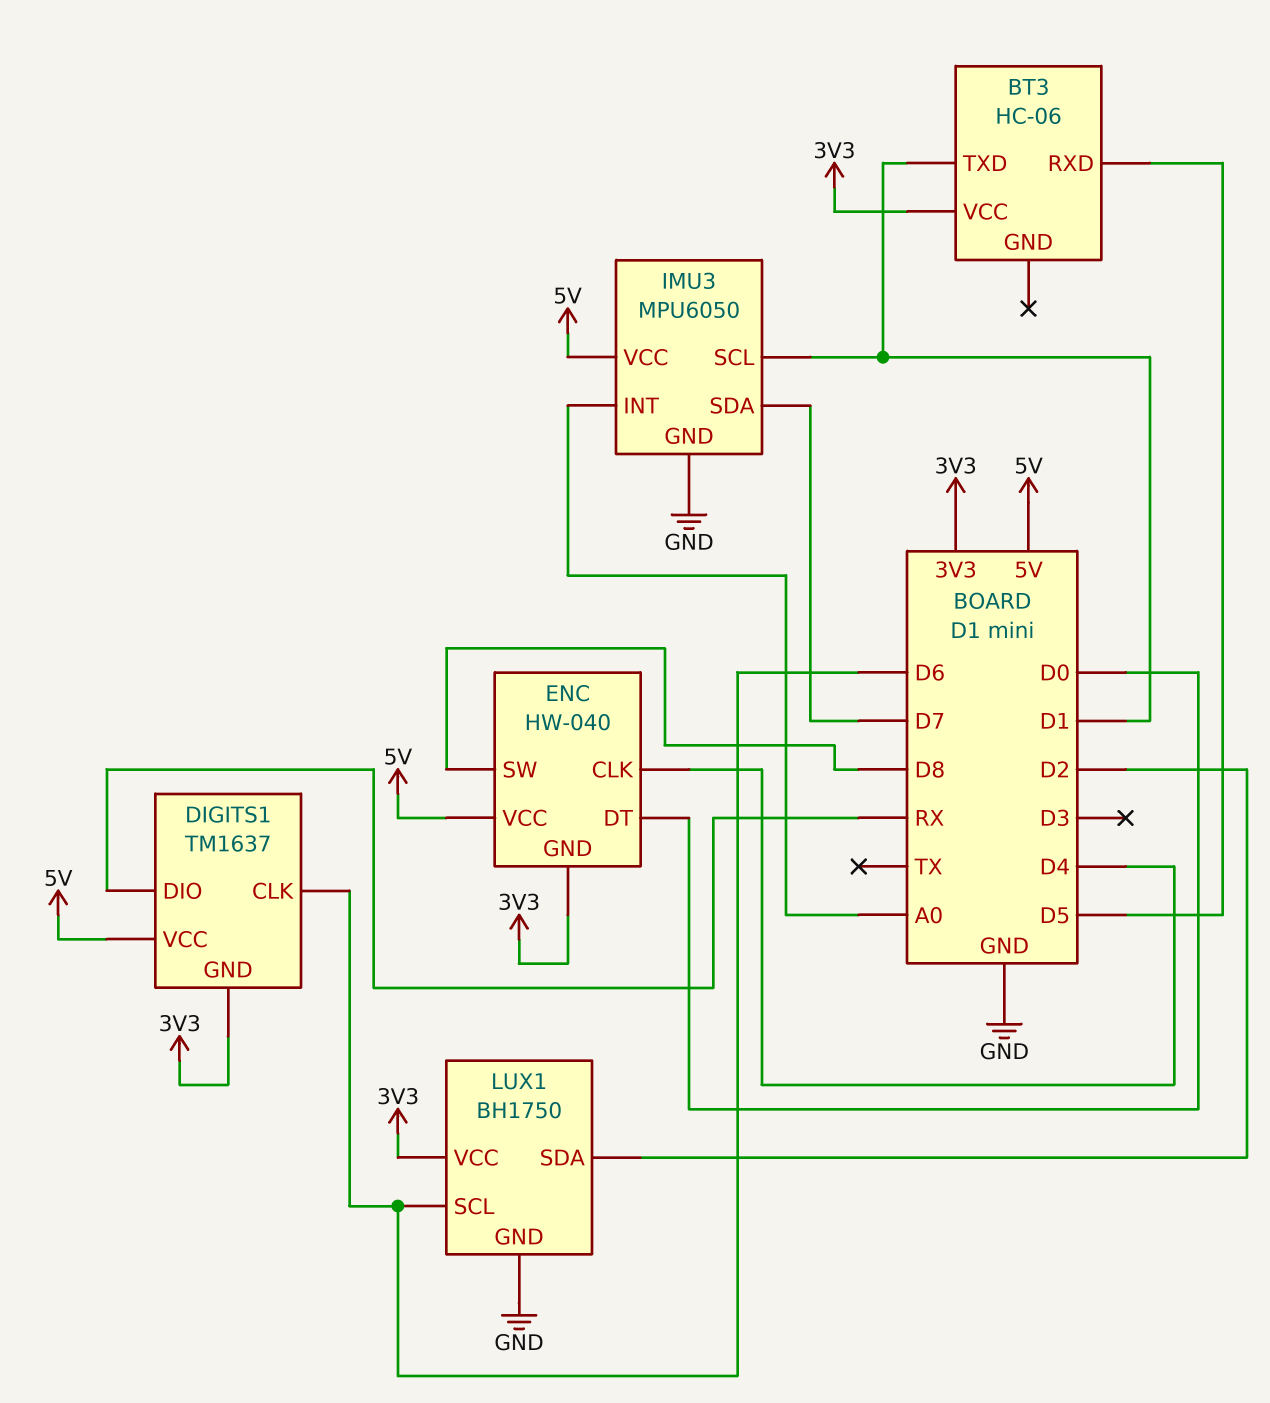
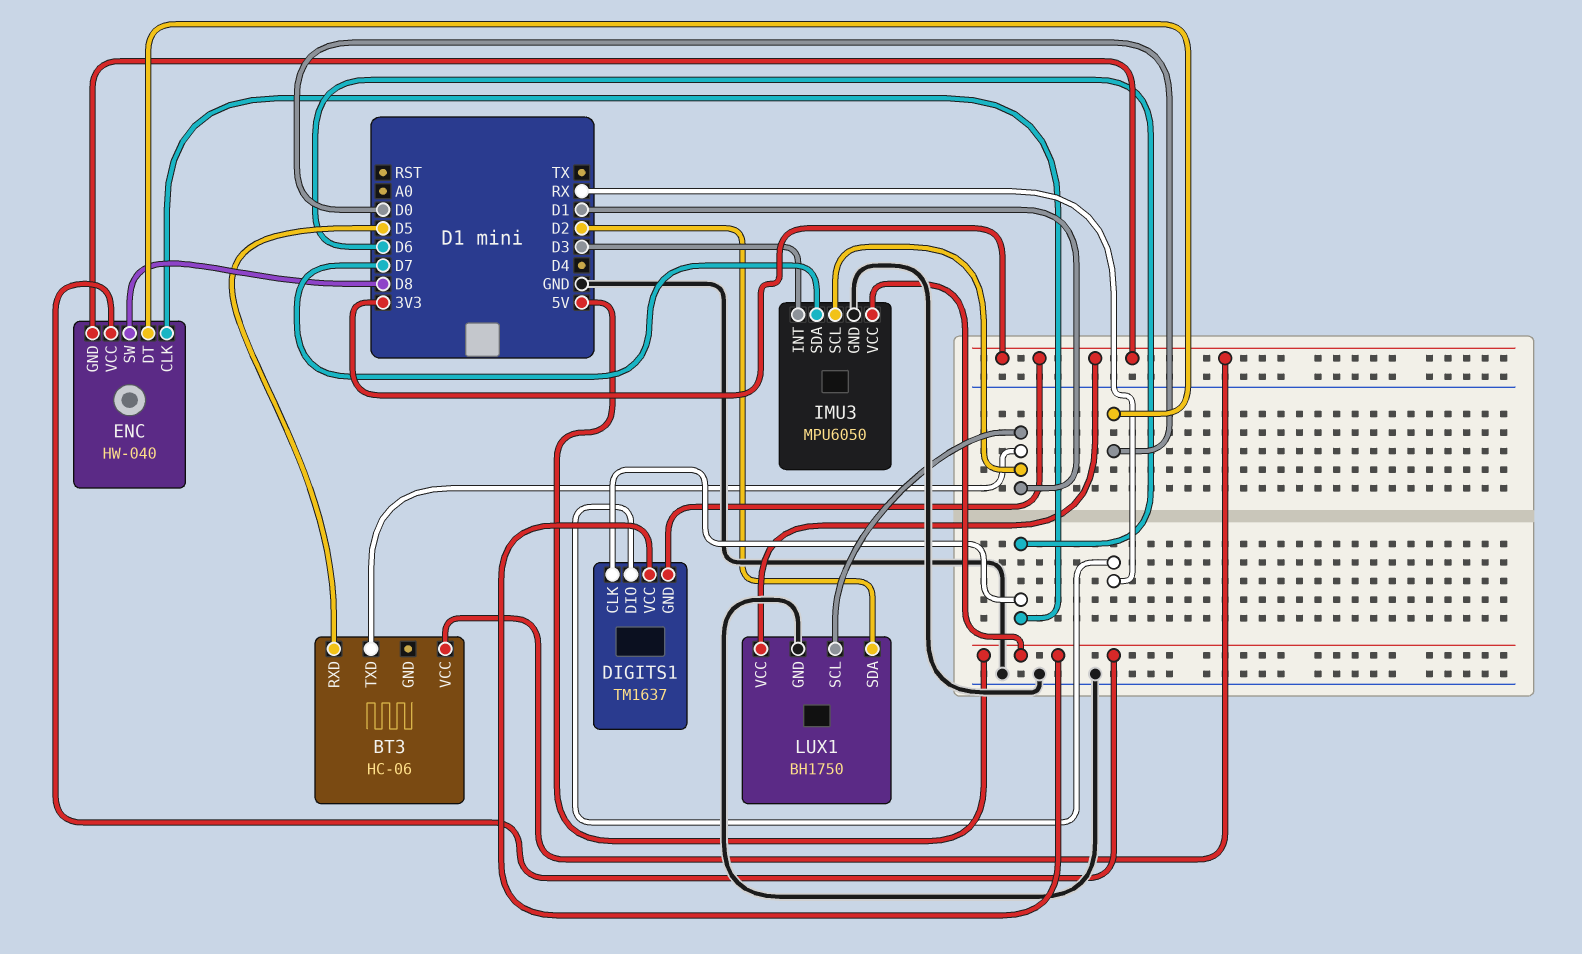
ENC pin CLK: D4 -> D6
IMU3 pin INT: A0 -> D3
LUX1 pin SCL: D6 -> D1

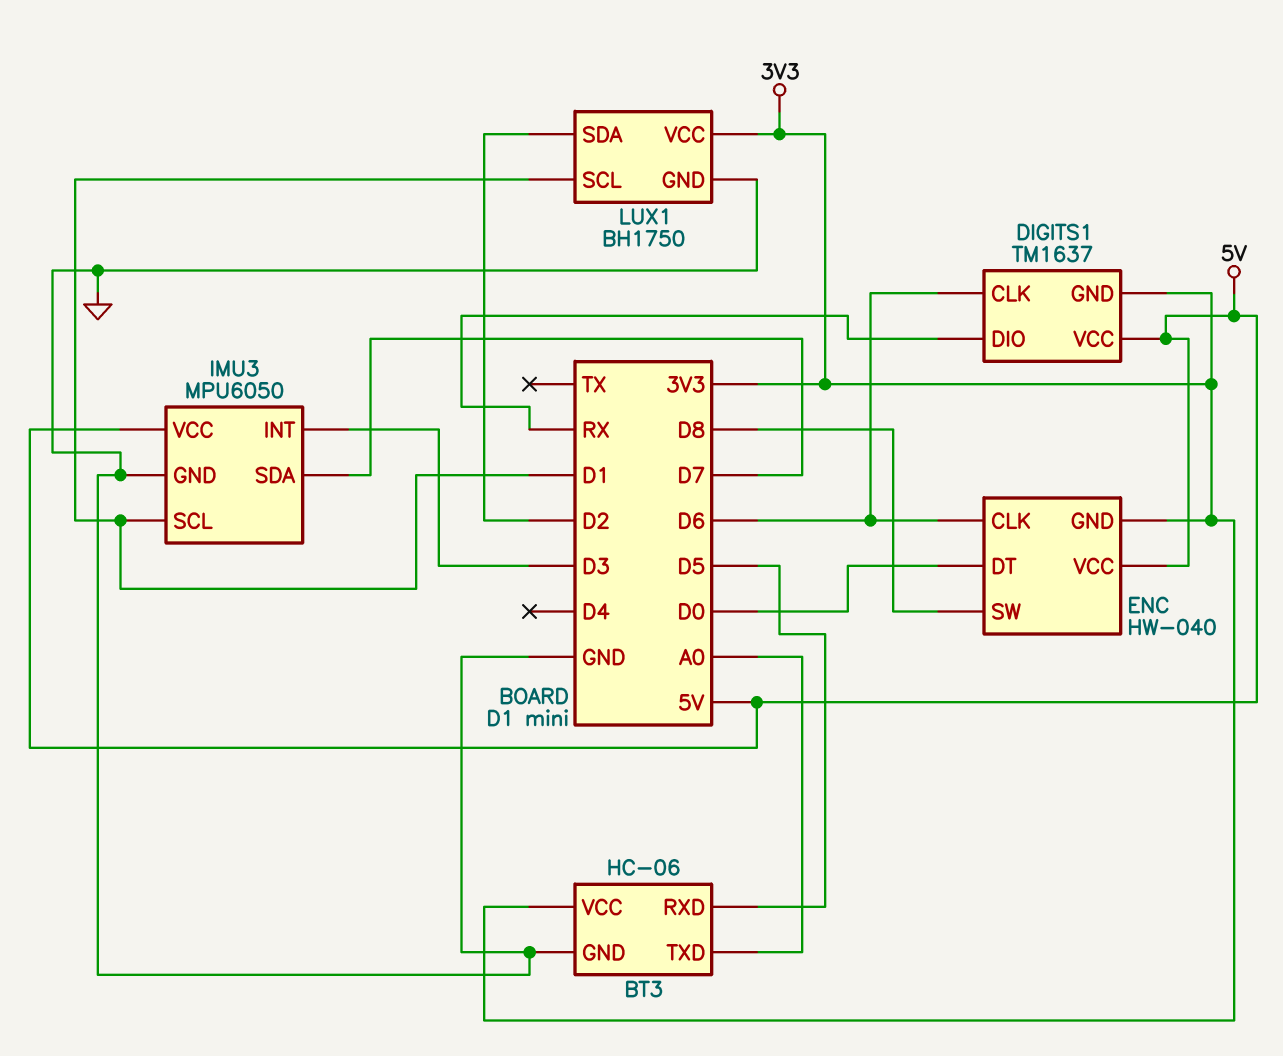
BT3 pin GND: none -> GND
BT3 pin TXD: D1 -> A0

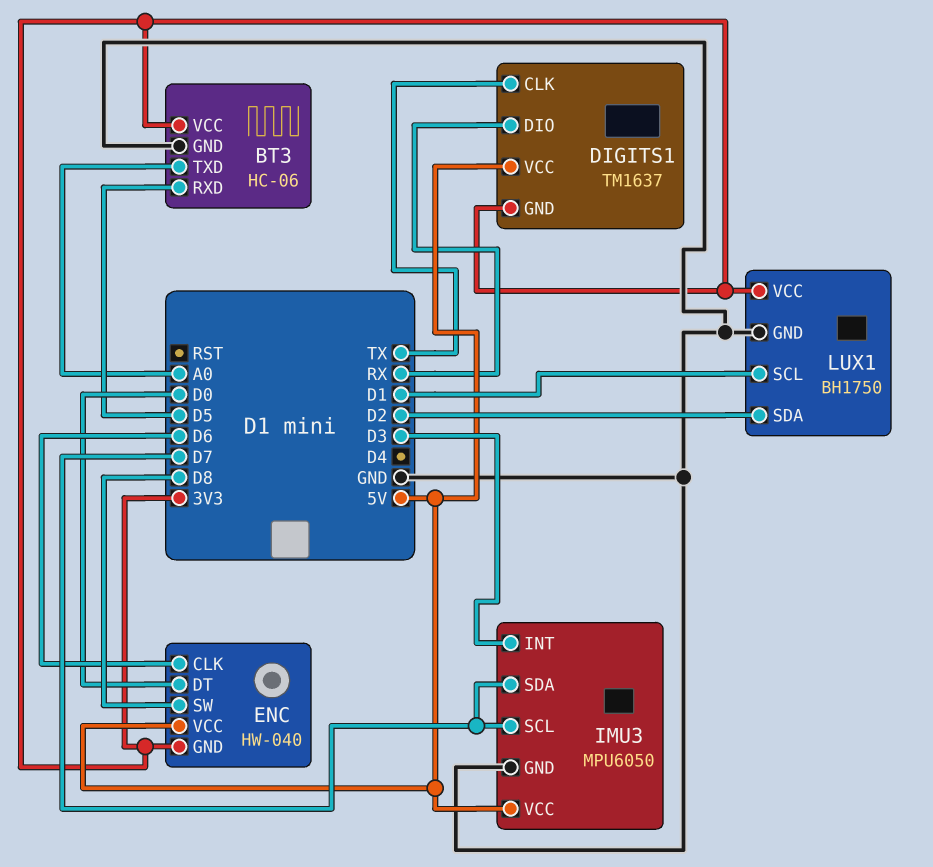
DIGITS1 pin CLK: D6 -> TX
IMU3 pin SCL: D1 -> D7

